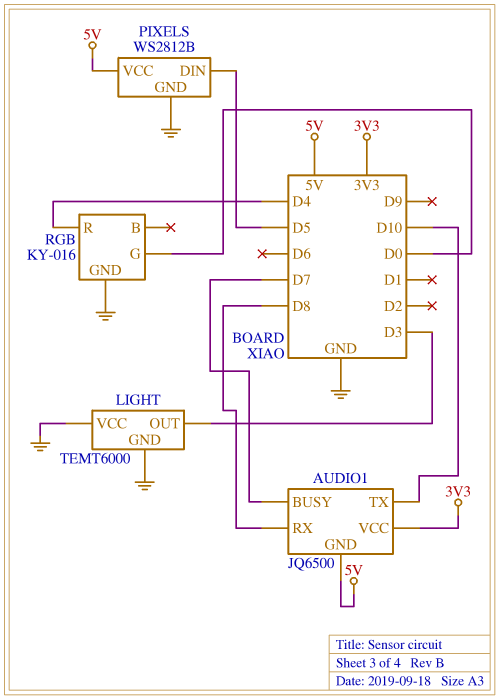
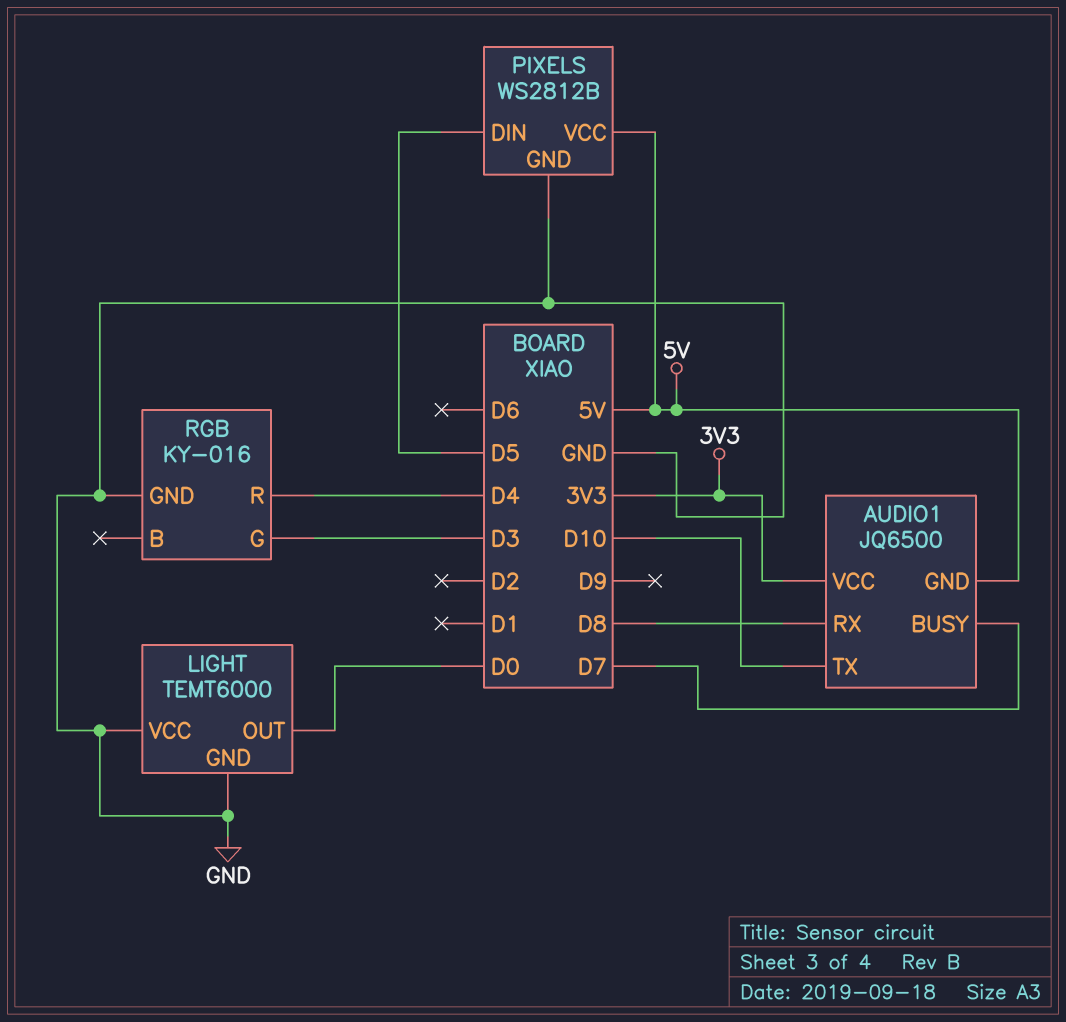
LIGHT pin OUT: D3 -> D0
RGB pin G: D0 -> D3

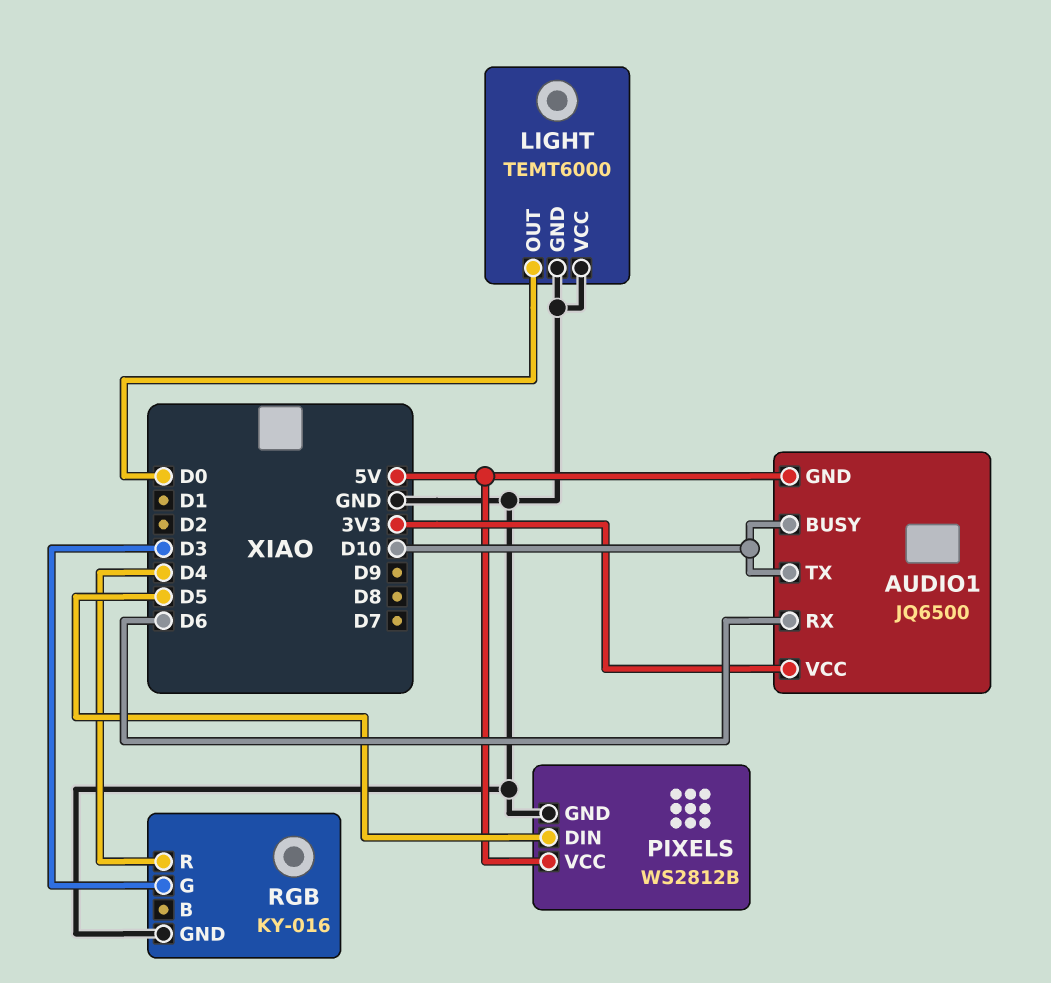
AUDIO1 pin BUSY: D7 -> D10
AUDIO1 pin RX: D8 -> D6

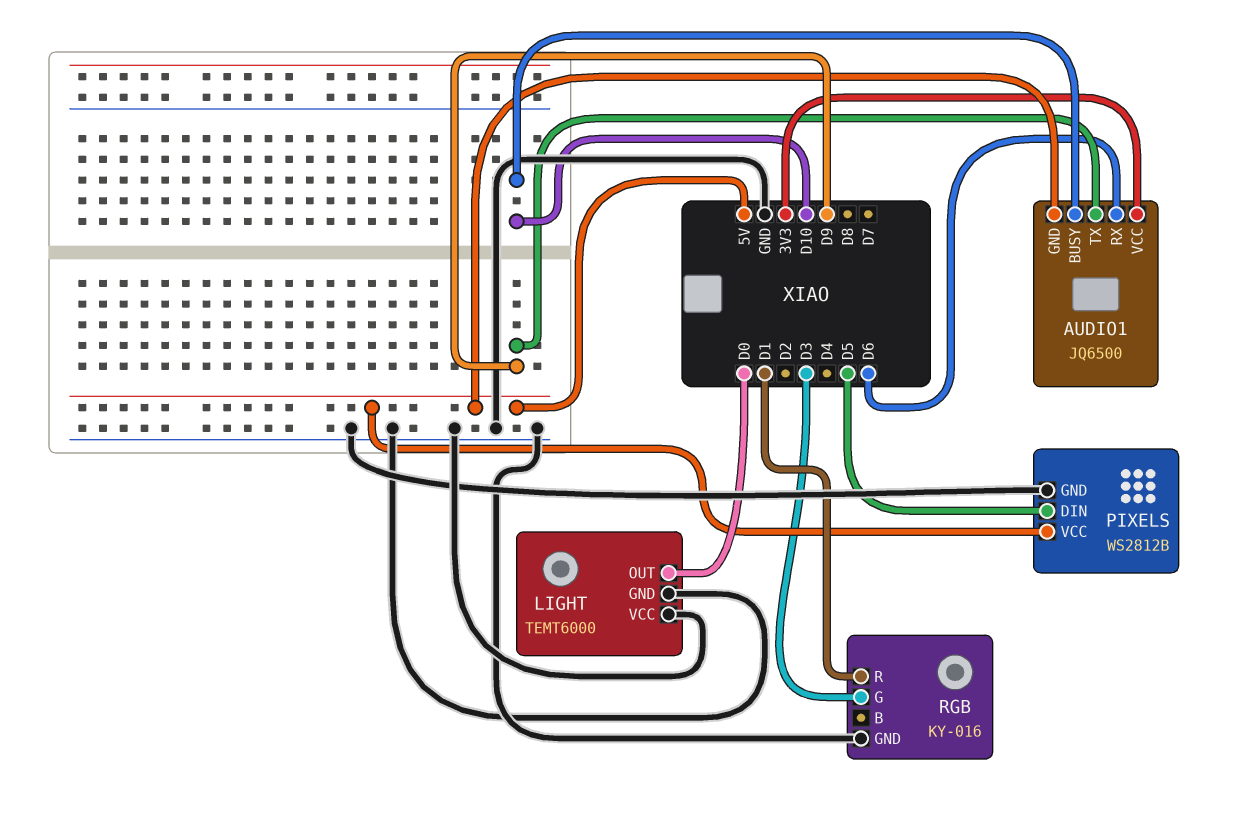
AUDIO1 pin TX: D10 -> D9
RGB pin R: D4 -> D1

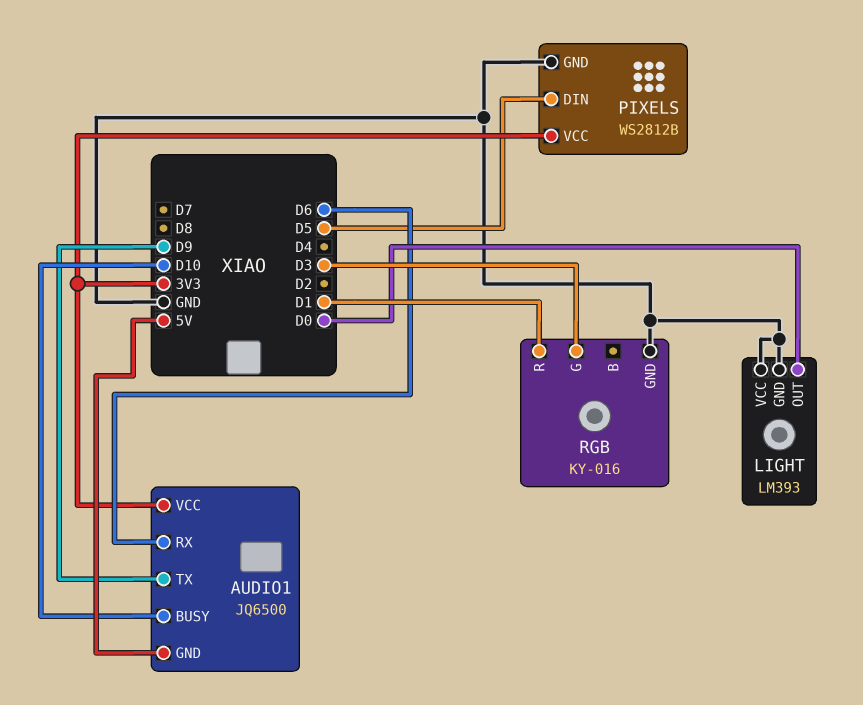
LIGHT: TEMT6000 -> LM393
PIXELS pin VCC: 5V -> 3V3

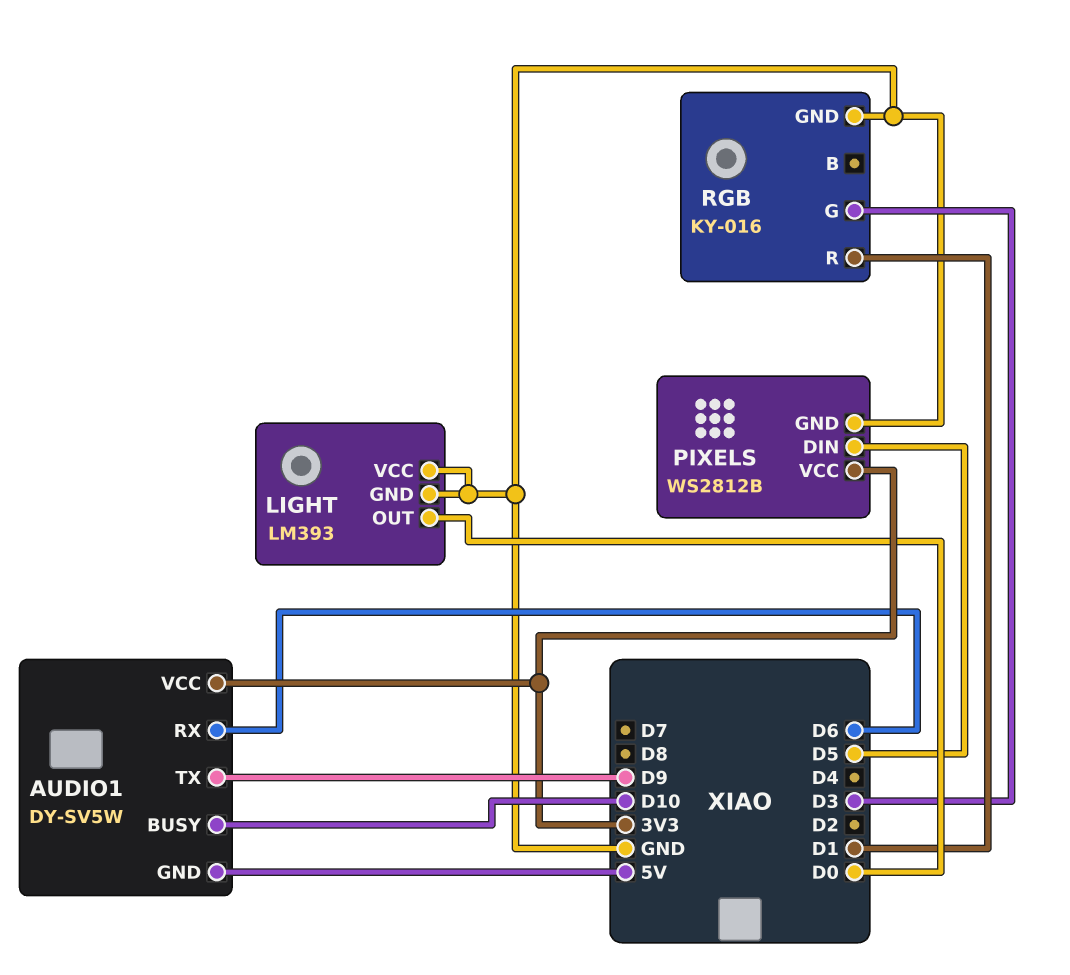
AUDIO1: JQ6500 -> DY-SV5W

